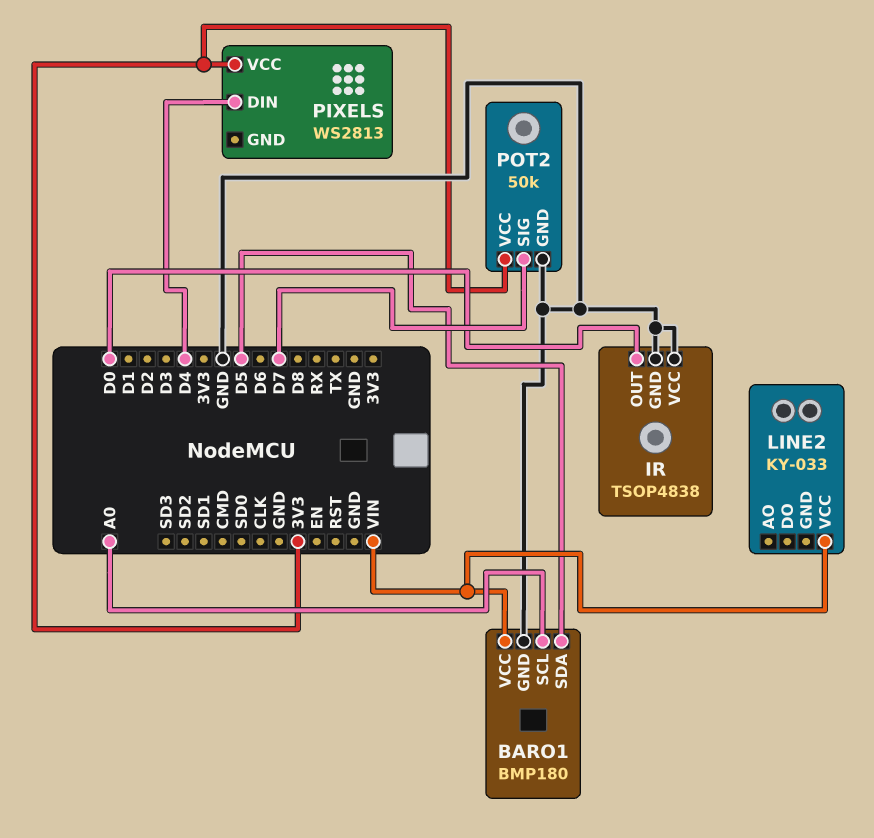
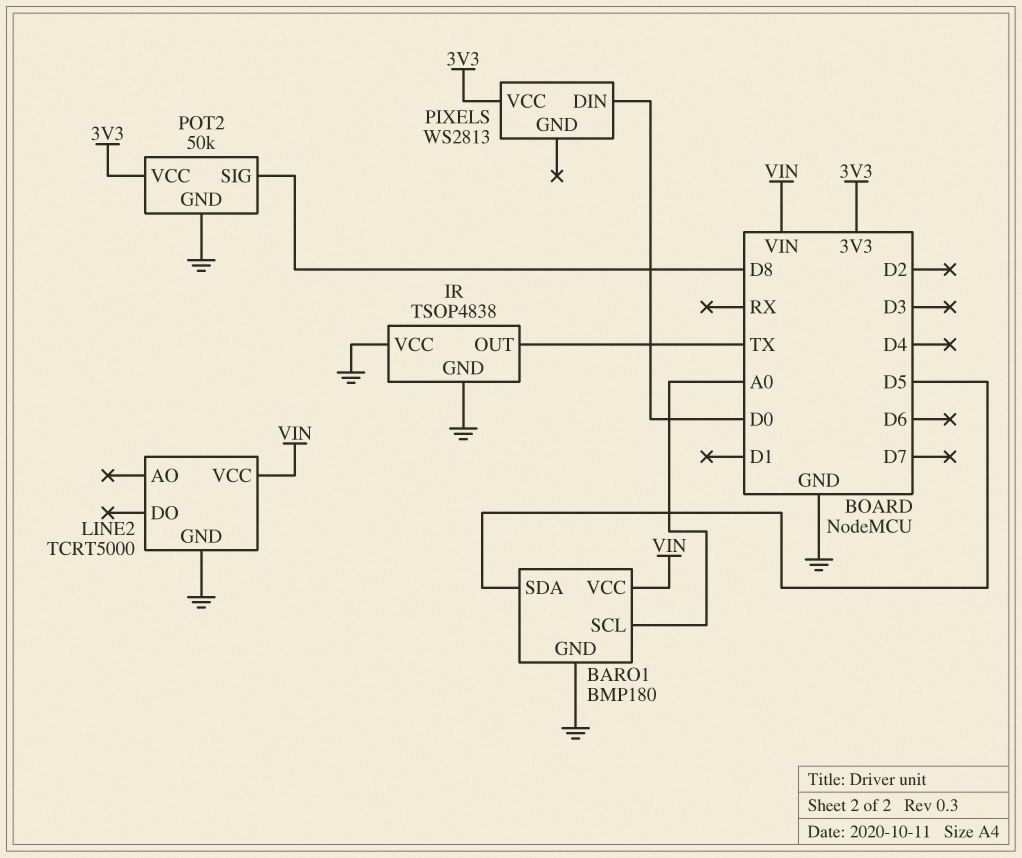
IR pin OUT: D0 -> TX
LINE2: KY-033 -> TCRT5000
LINE2 pin GND: none -> GND
PIXELS pin DIN: D4 -> D0
POT2 pin SIG: D7 -> D8

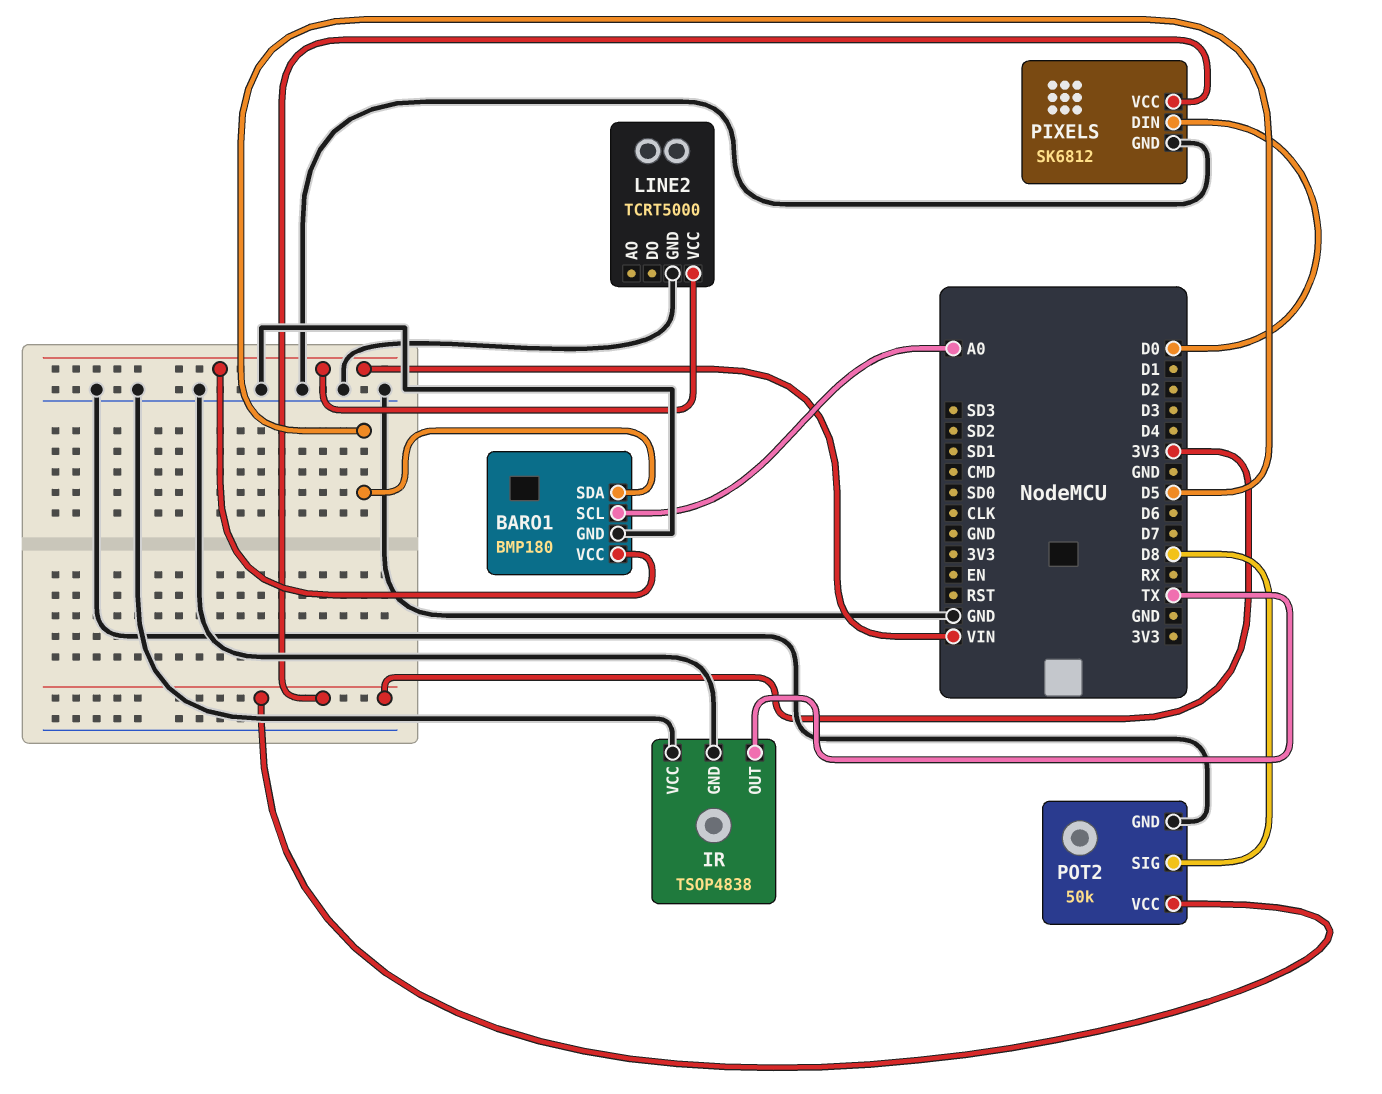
PIXELS: WS2813 -> SK6812
PIXELS pin GND: none -> GND

